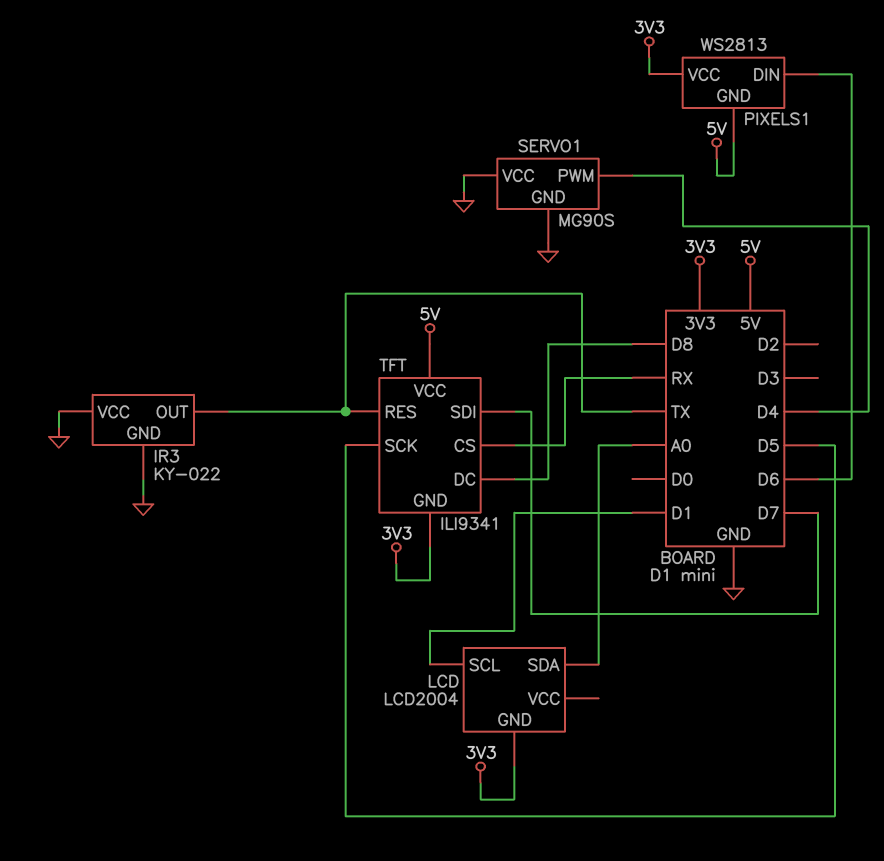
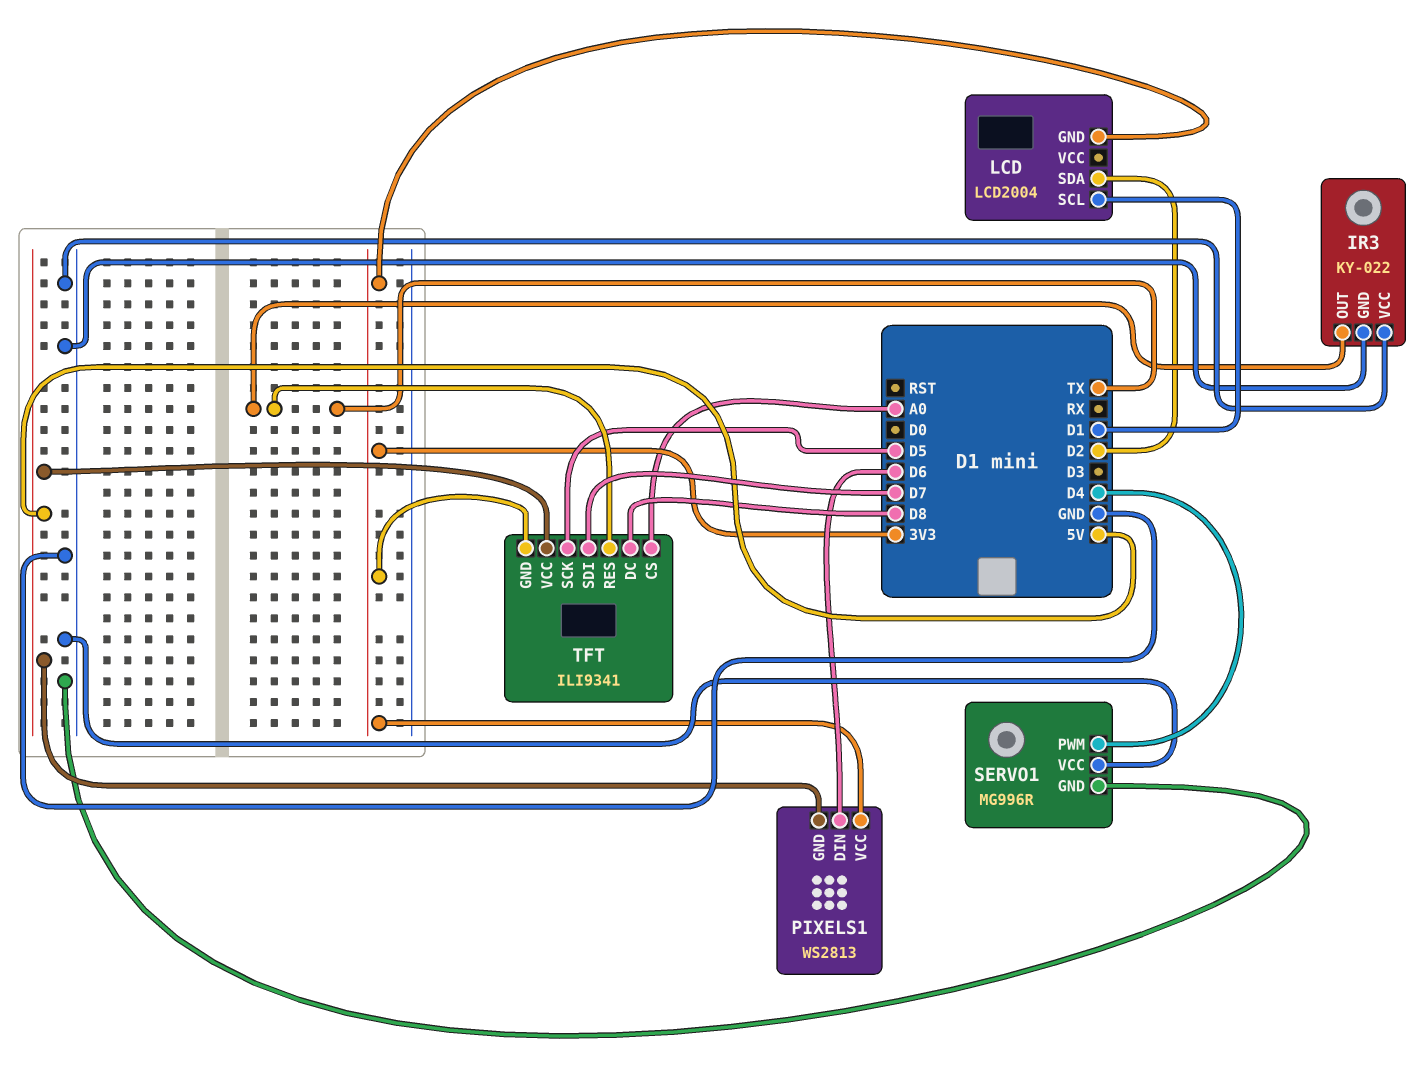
LCD pin SDA: A0 -> D2
SERVO1: MG90S -> MG996R
TFT pin CS: RX -> A0

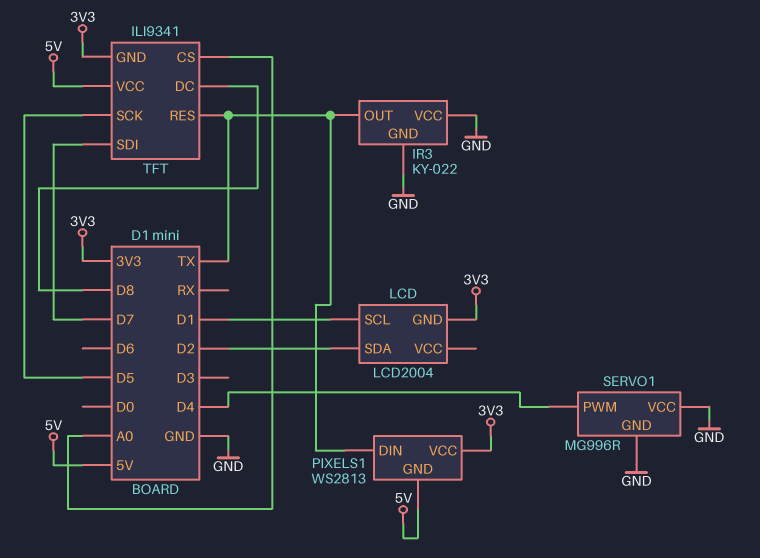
PIXELS1 pin DIN: D6 -> TX

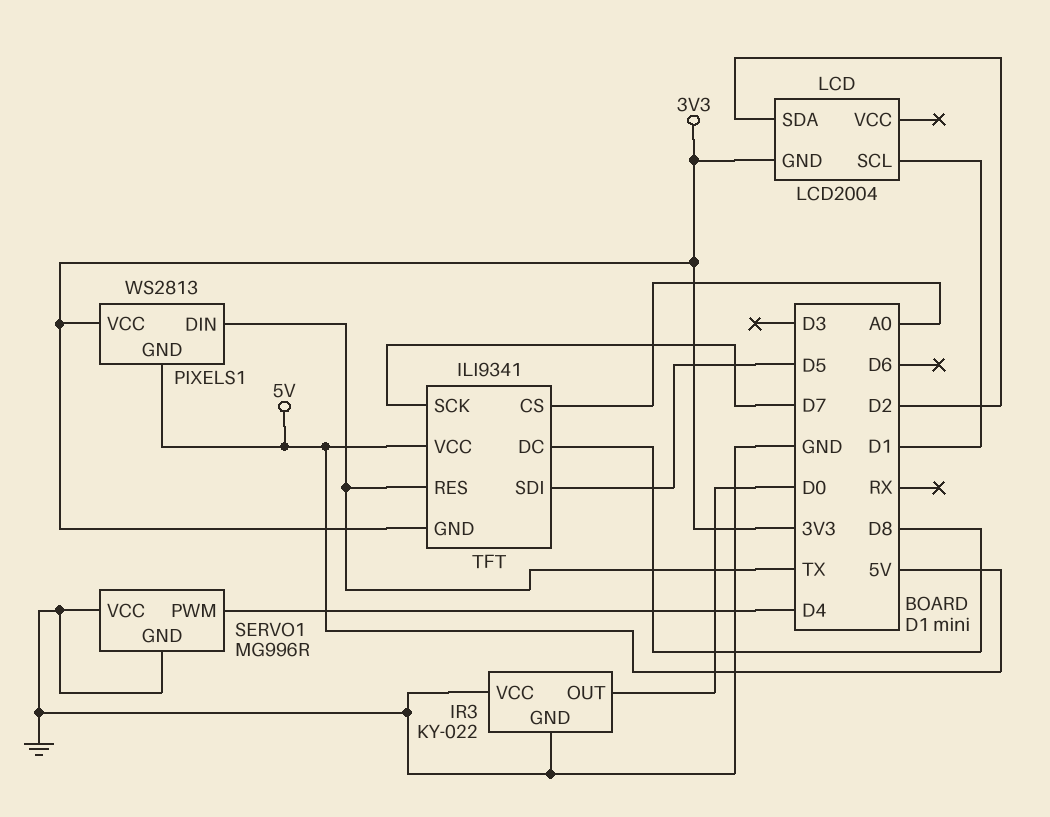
IR3 pin OUT: TX -> D0
TFT pin SCK: D5 -> D7
TFT pin SDI: D7 -> D5

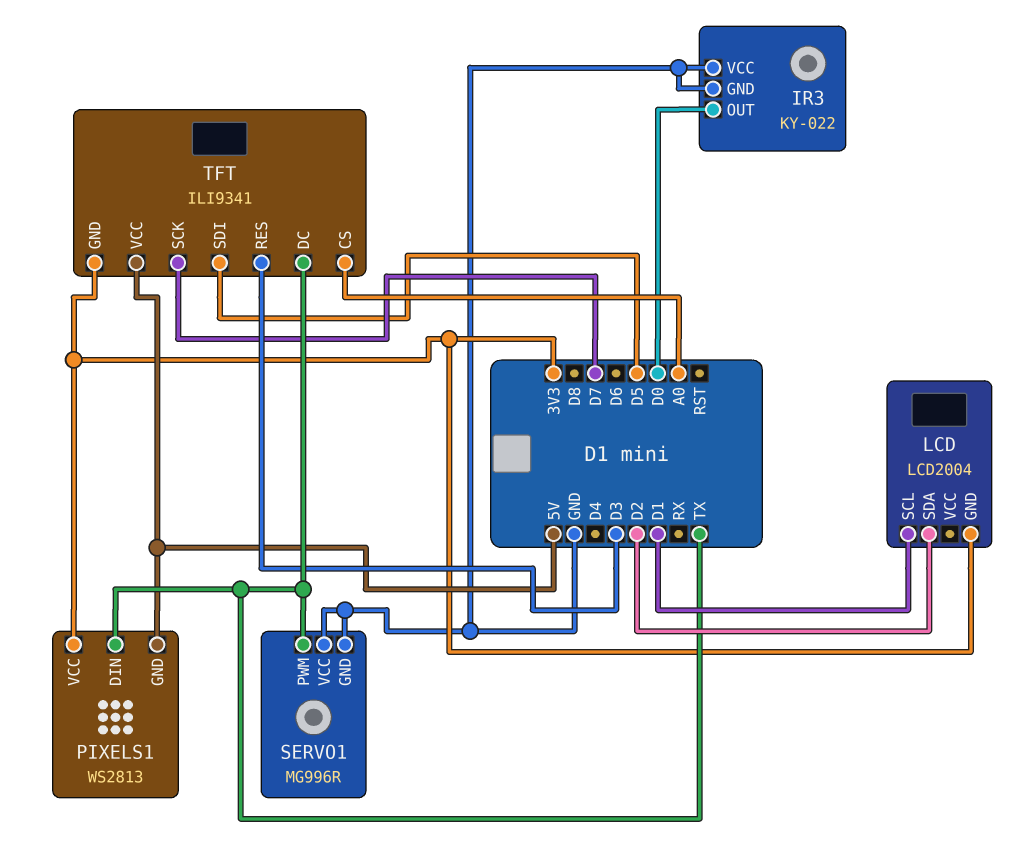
SERVO1 pin PWM: D4 -> TX
TFT pin DC: D8 -> TX
TFT pin RES: TX -> D3

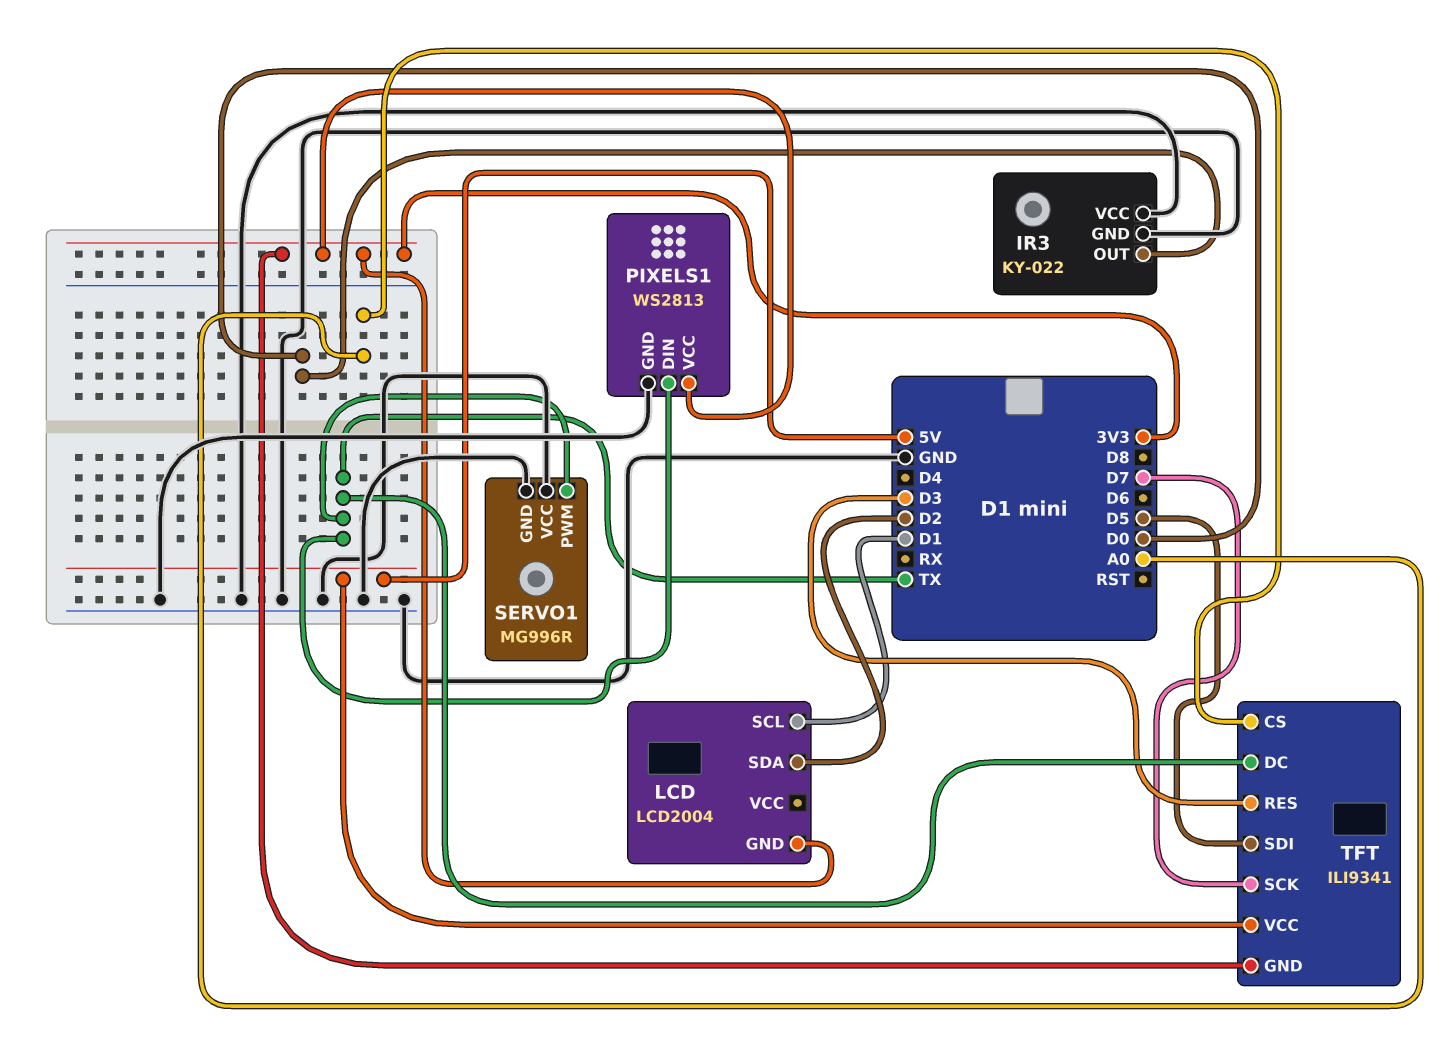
PIXELS1 pin GND: 5V -> GND

